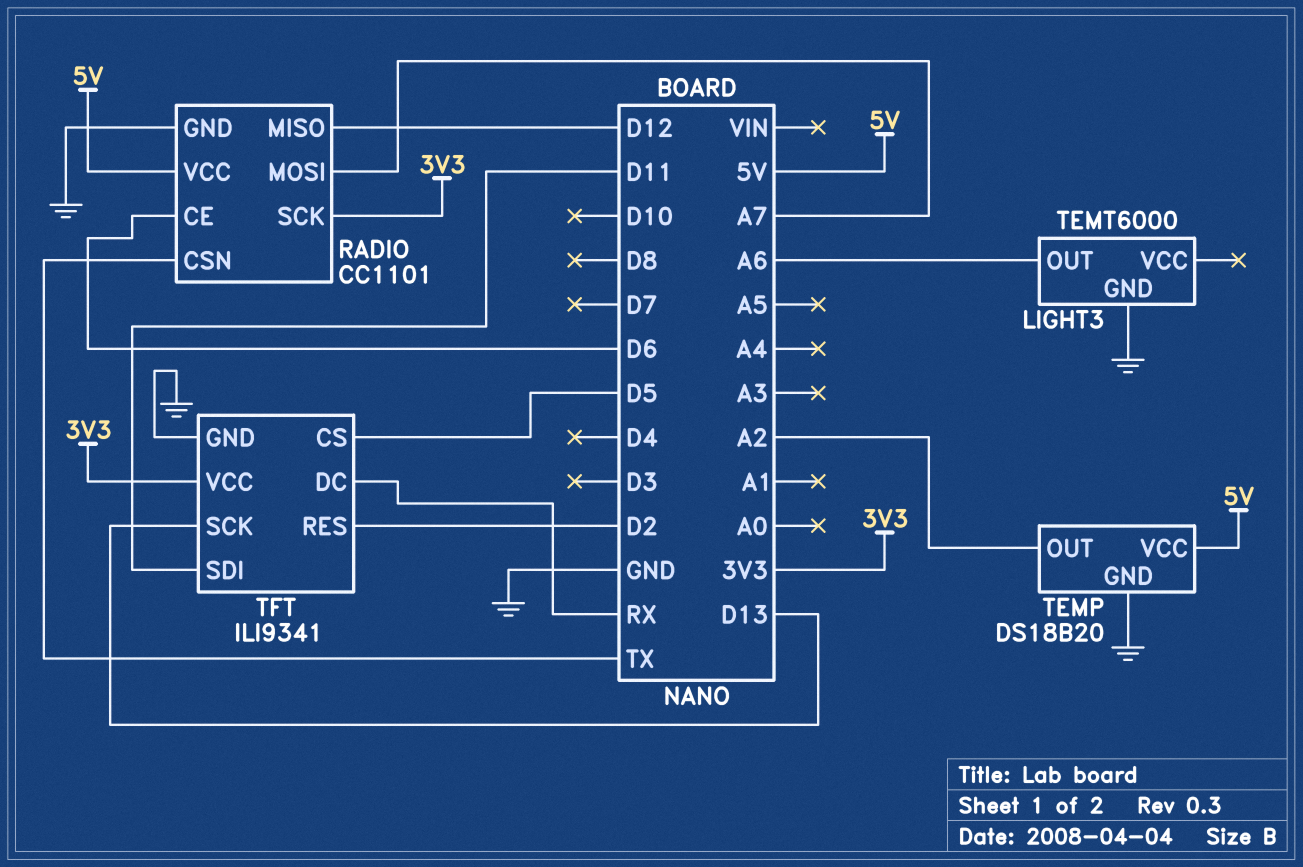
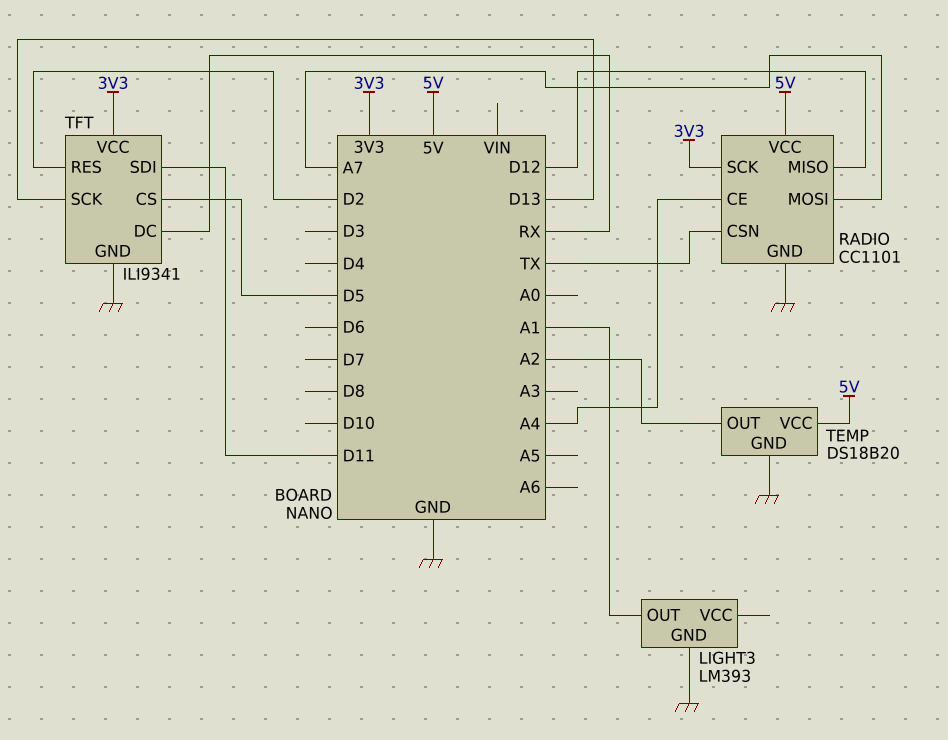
LIGHT3: TEMT6000 -> LM393
LIGHT3 pin OUT: A6 -> A1
RADIO pin CE: D6 -> A4

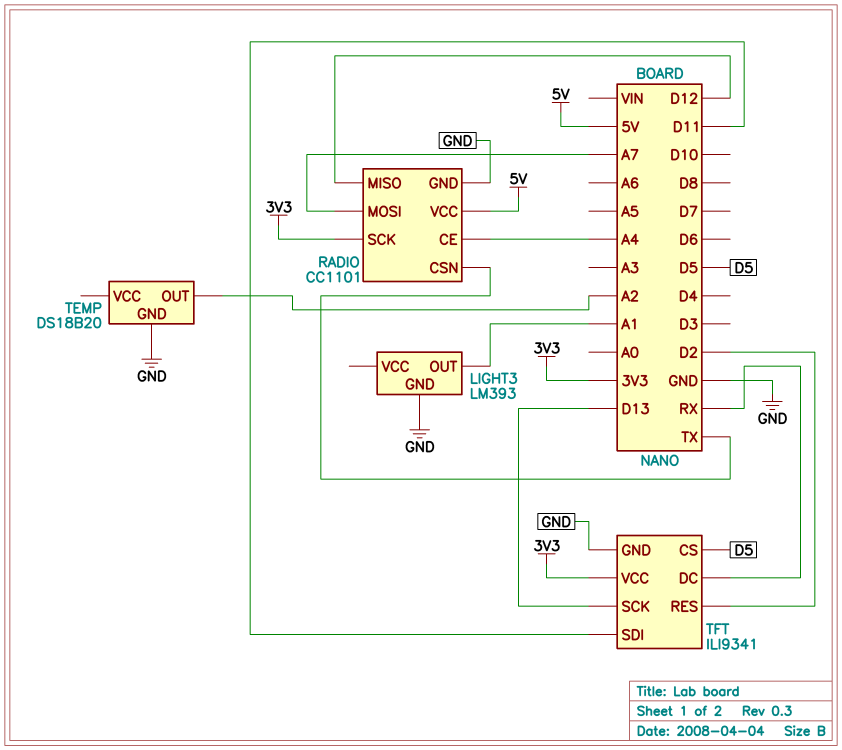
TEMP pin VCC: 5V -> none

